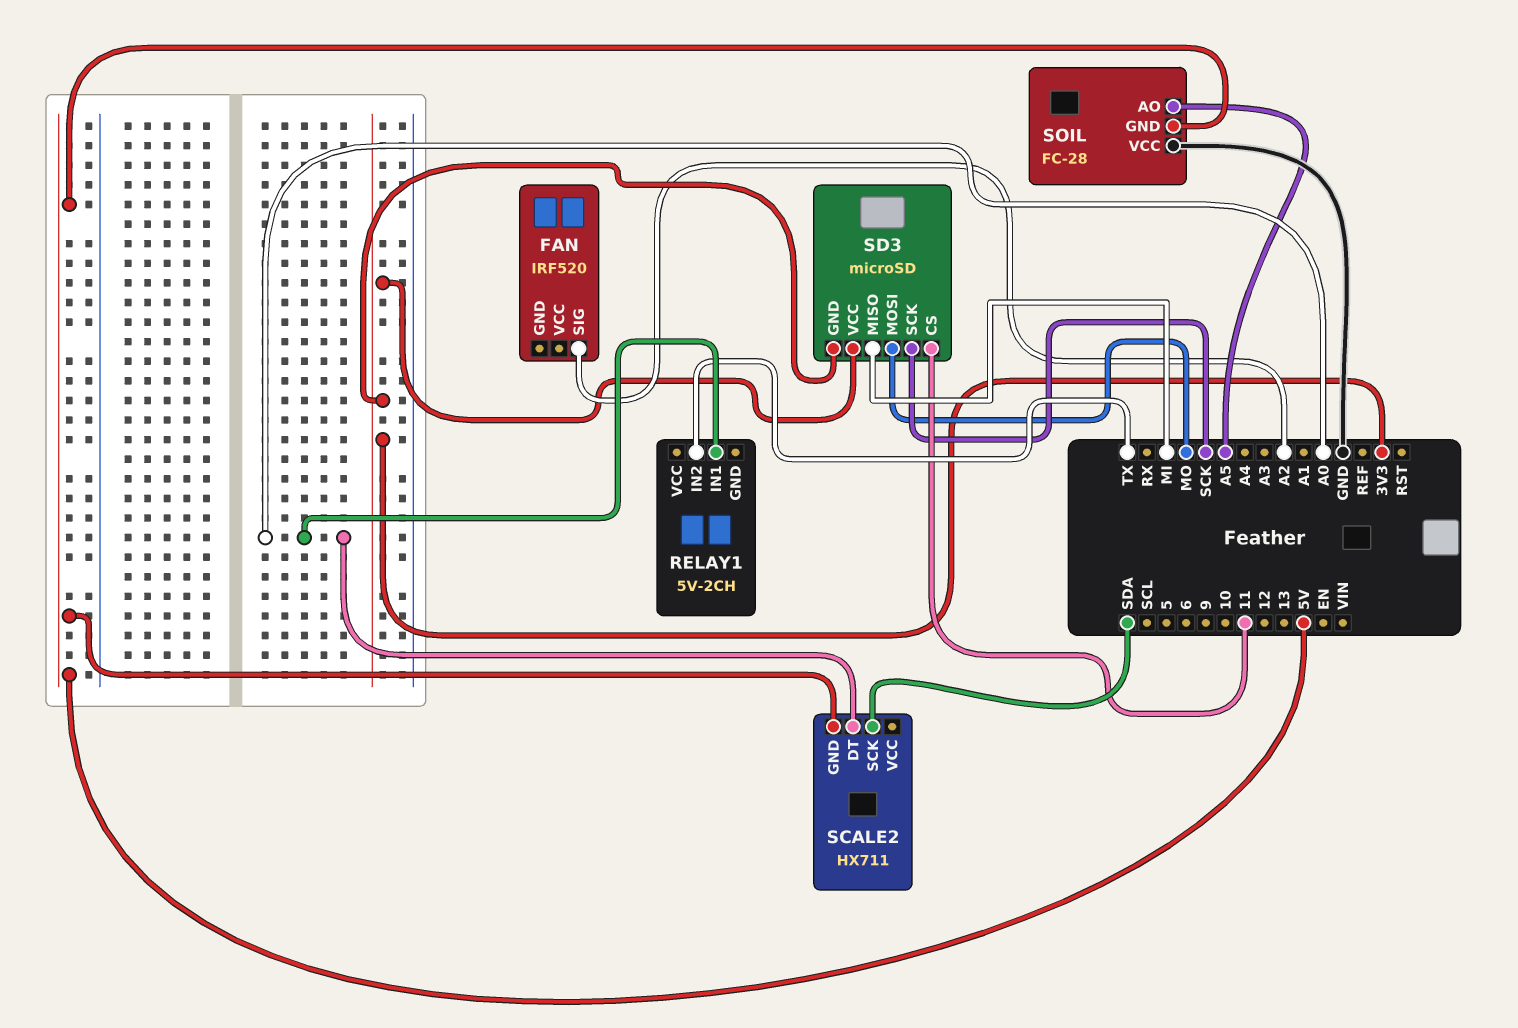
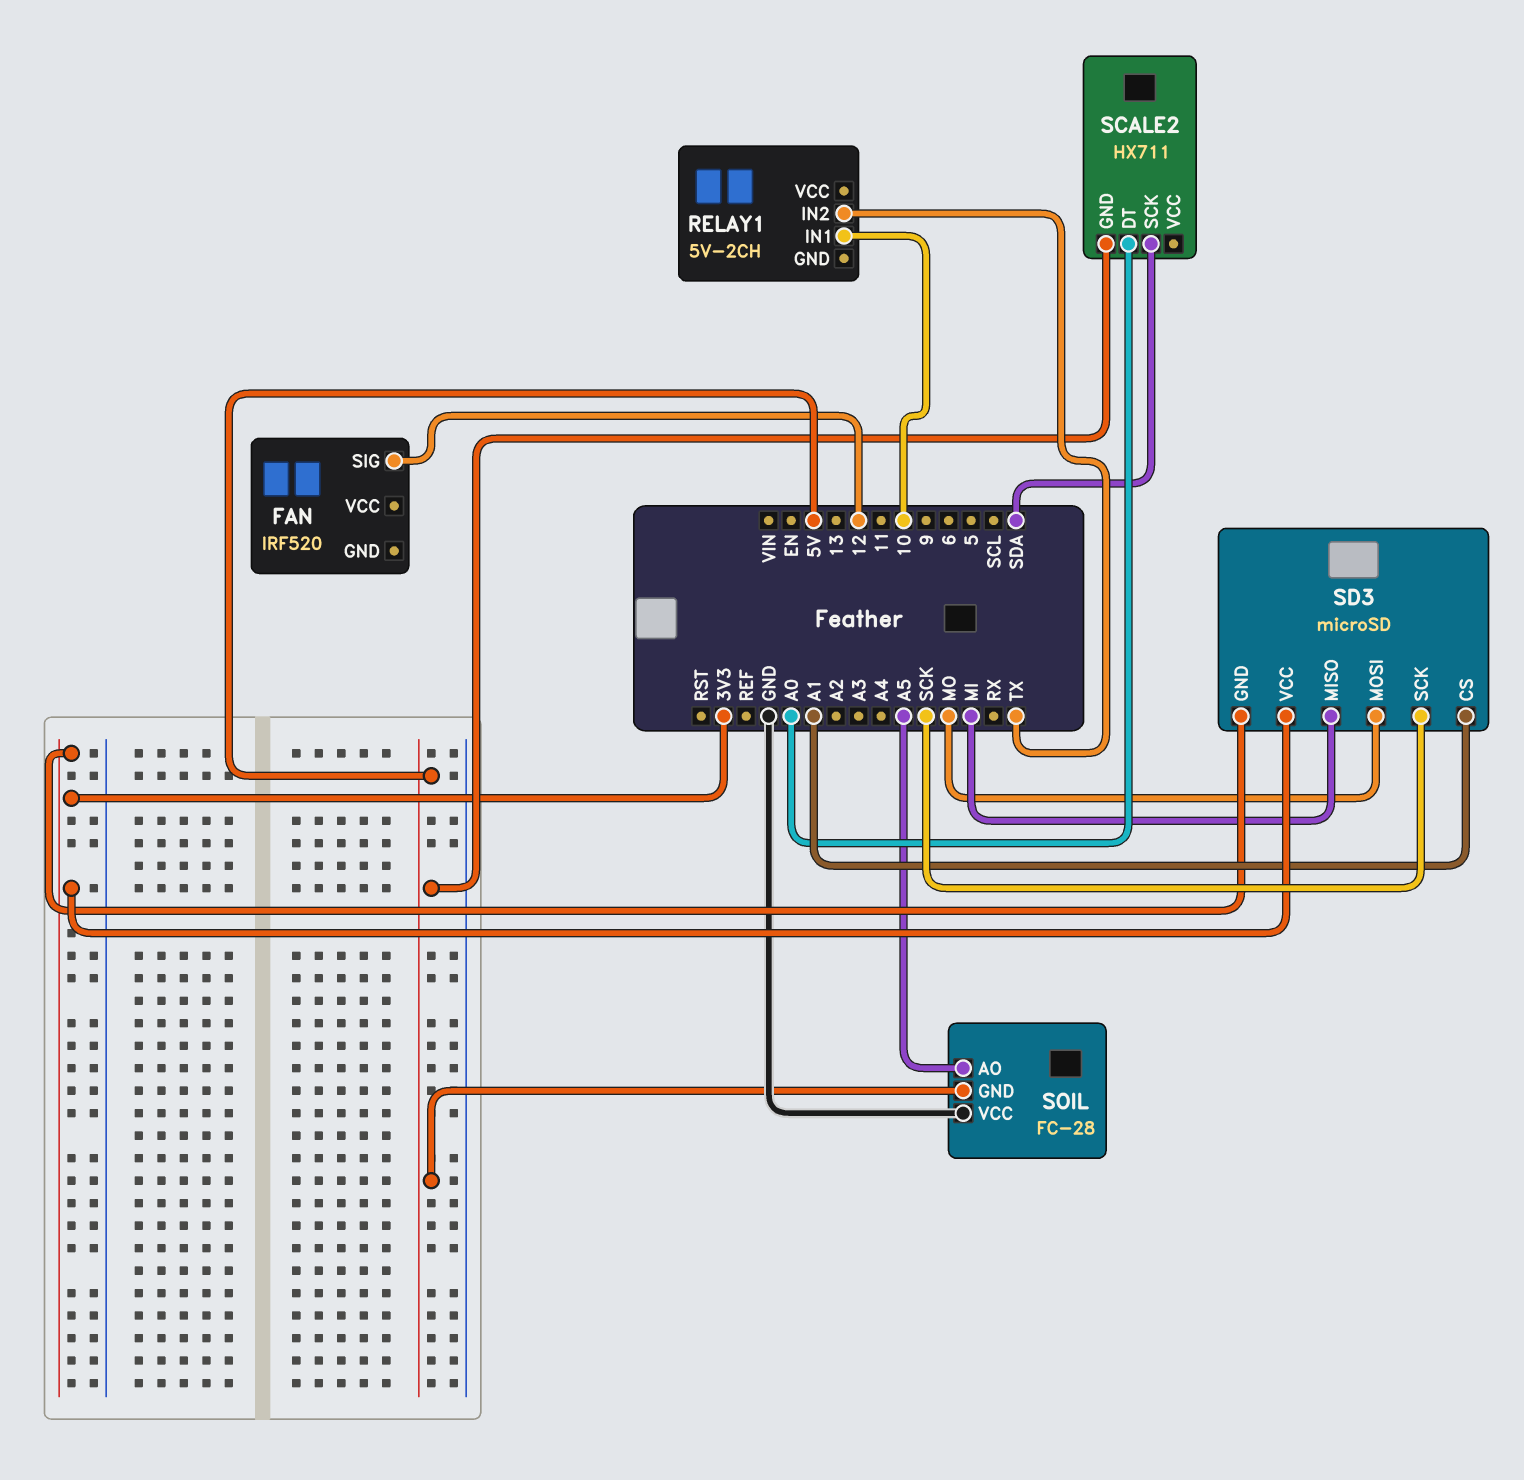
FAN pin SIG: A2 -> 12
RELAY1 pin IN1: A0 -> 10
SD3 pin CS: 11 -> A1

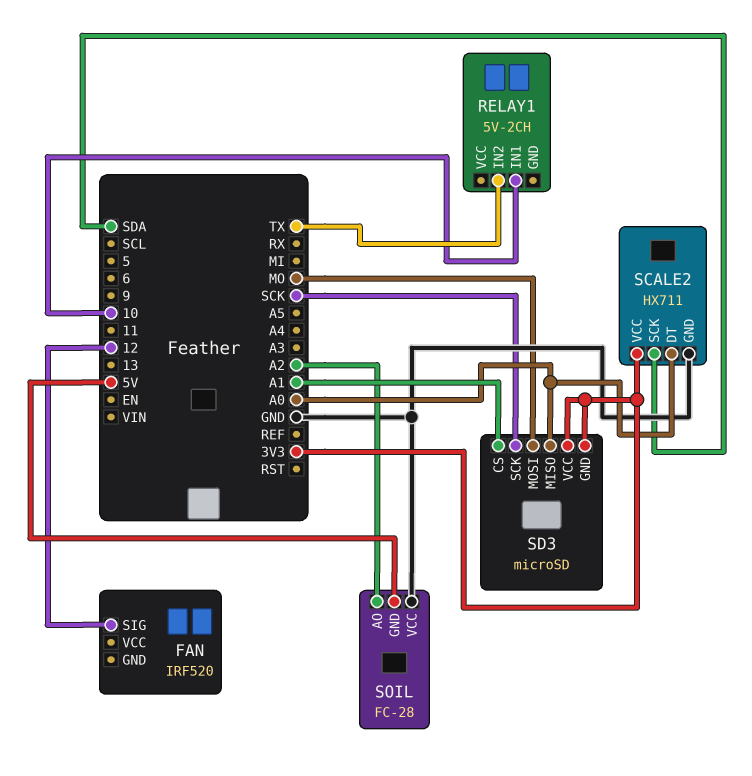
SCALE2 pin GND: 5V -> GND
SCALE2 pin VCC: none -> 3V3
SD3 pin MISO: MI -> A0
SOIL pin AO: A5 -> A2

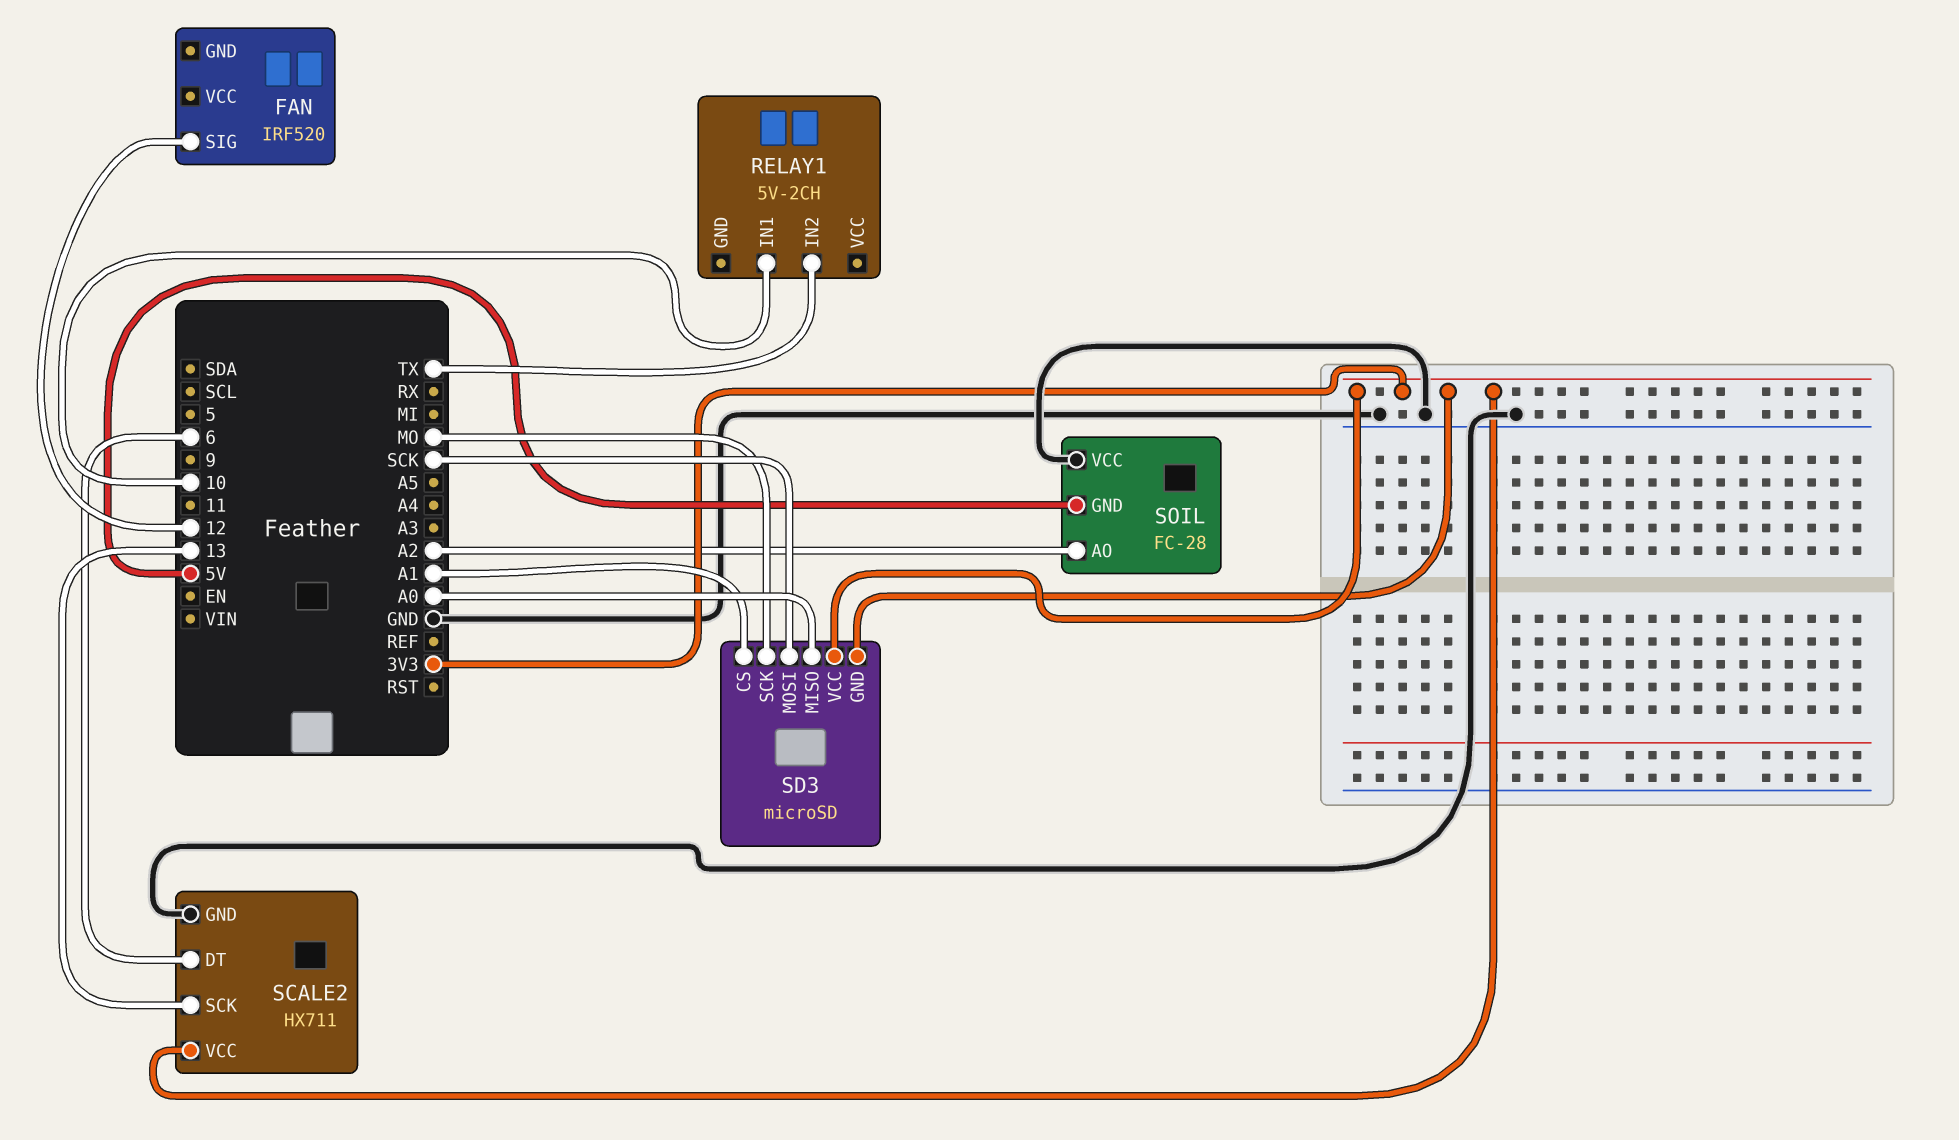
SCALE2 pin DT: A0 -> 6
SCALE2 pin SCK: SDA -> 13
SD3 pin MOSI: MO -> SCK
SD3 pin SCK: SCK -> MO

